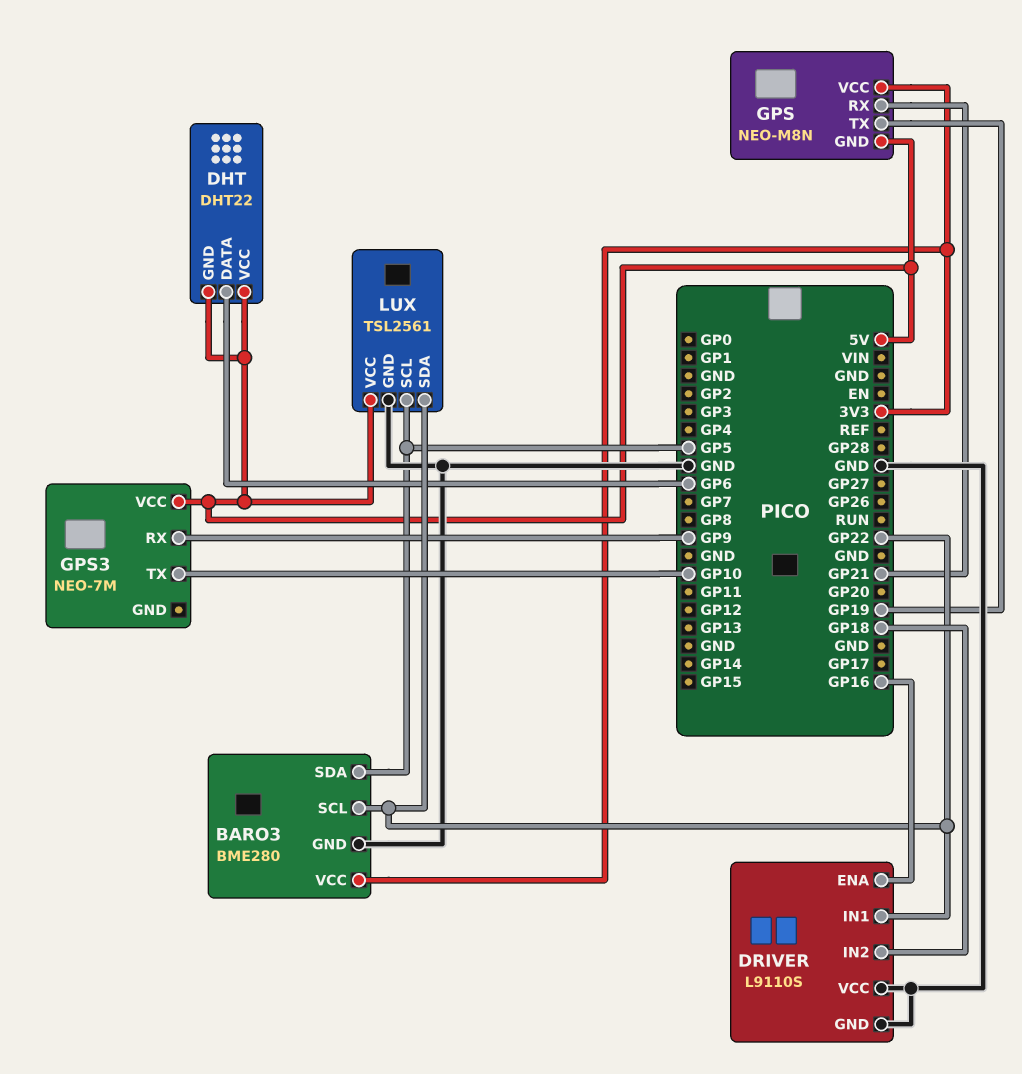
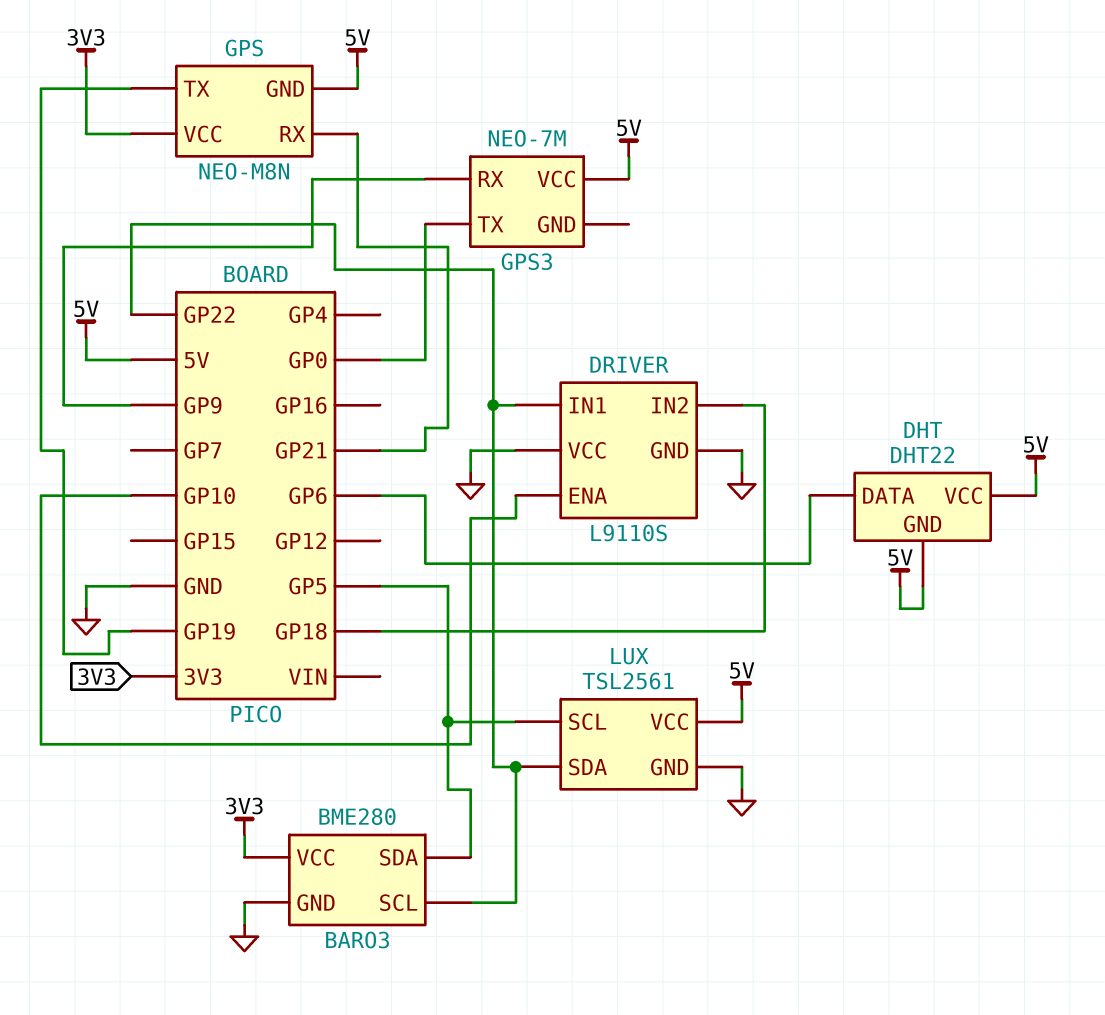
DRIVER pin ENA: GP16 -> GP10
GPS3 pin TX: GP10 -> GP0

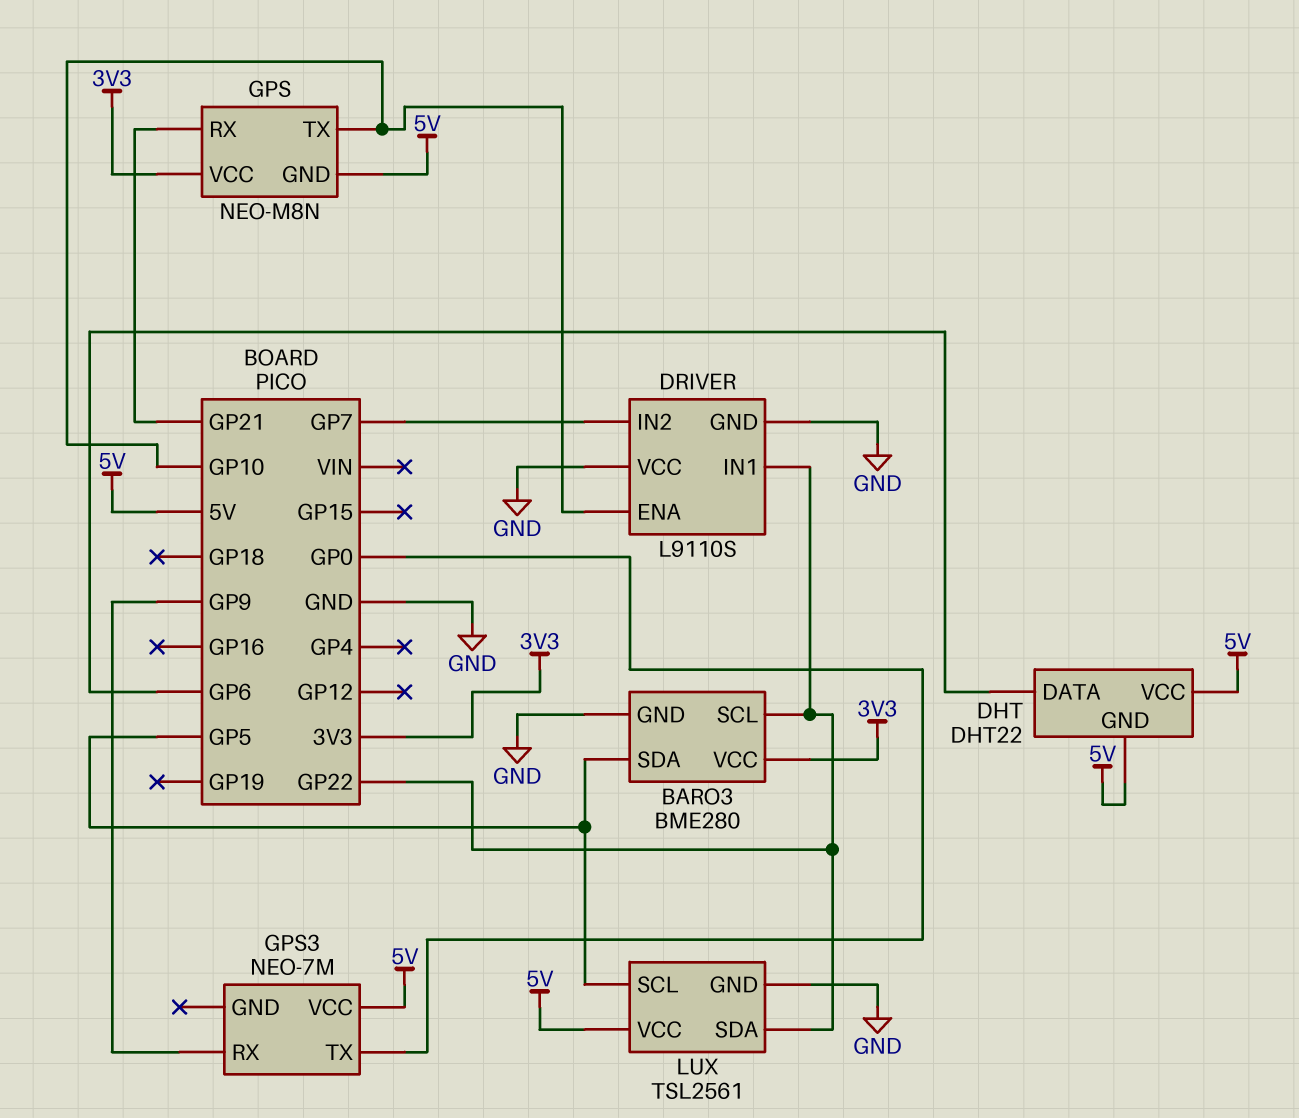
DRIVER pin IN2: GP18 -> GP7
GPS pin TX: GP19 -> GP10

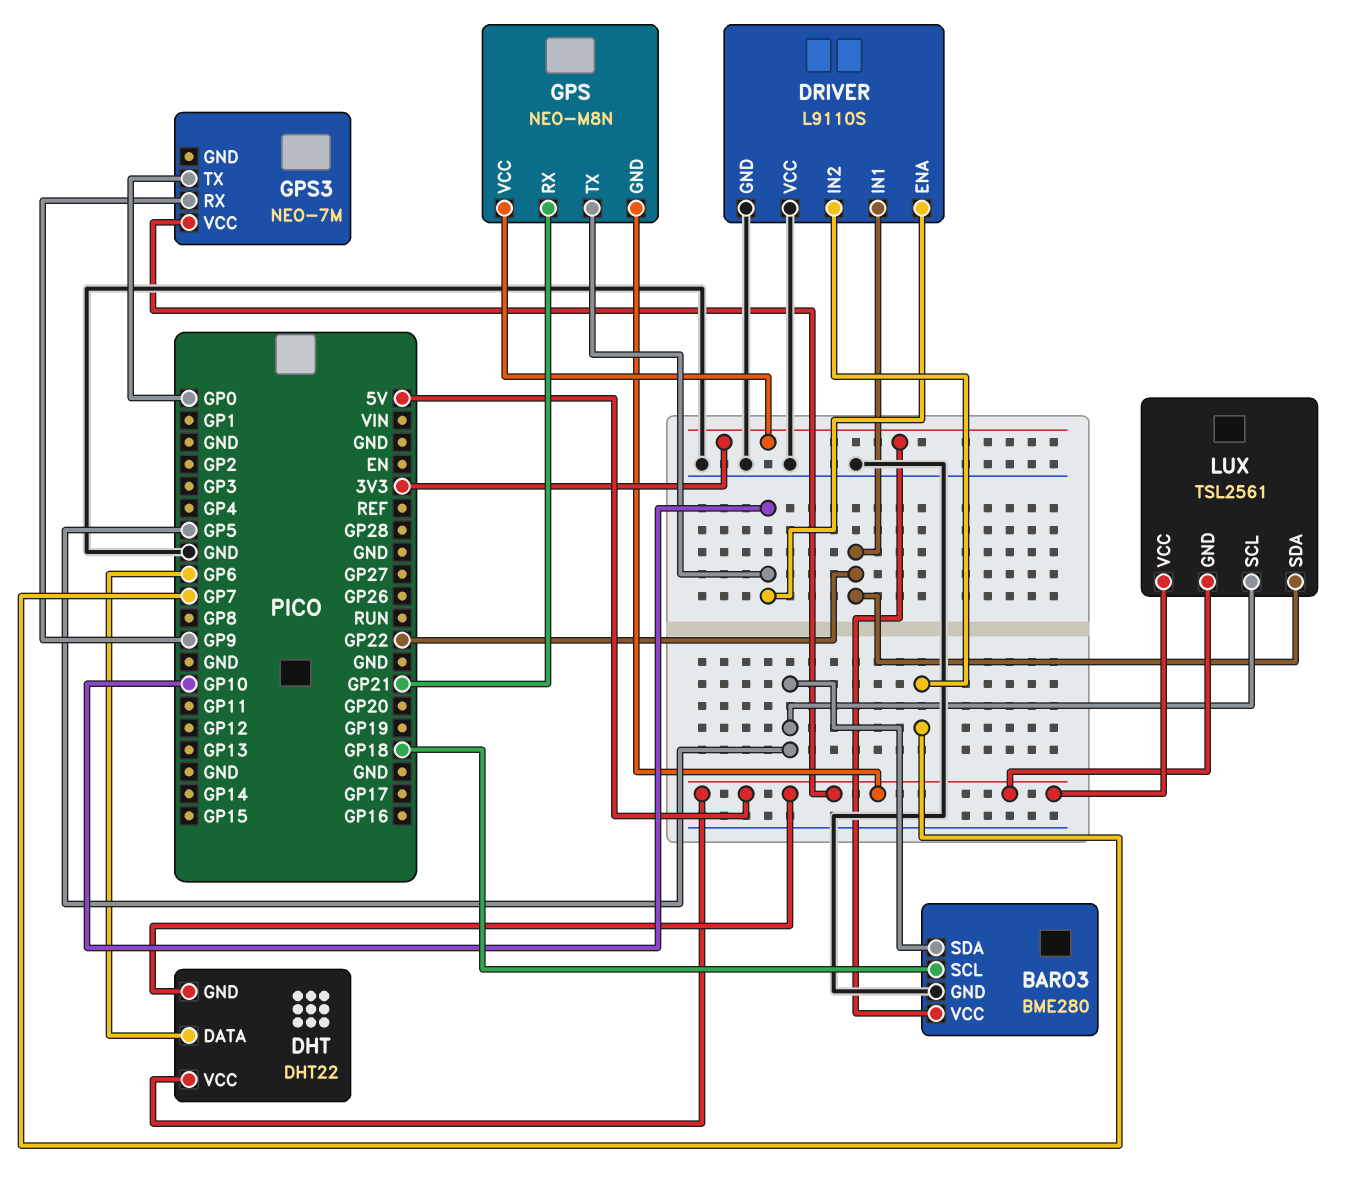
BARO3 pin SCL: GP22 -> GP18
LUX pin GND: GND -> 5V

